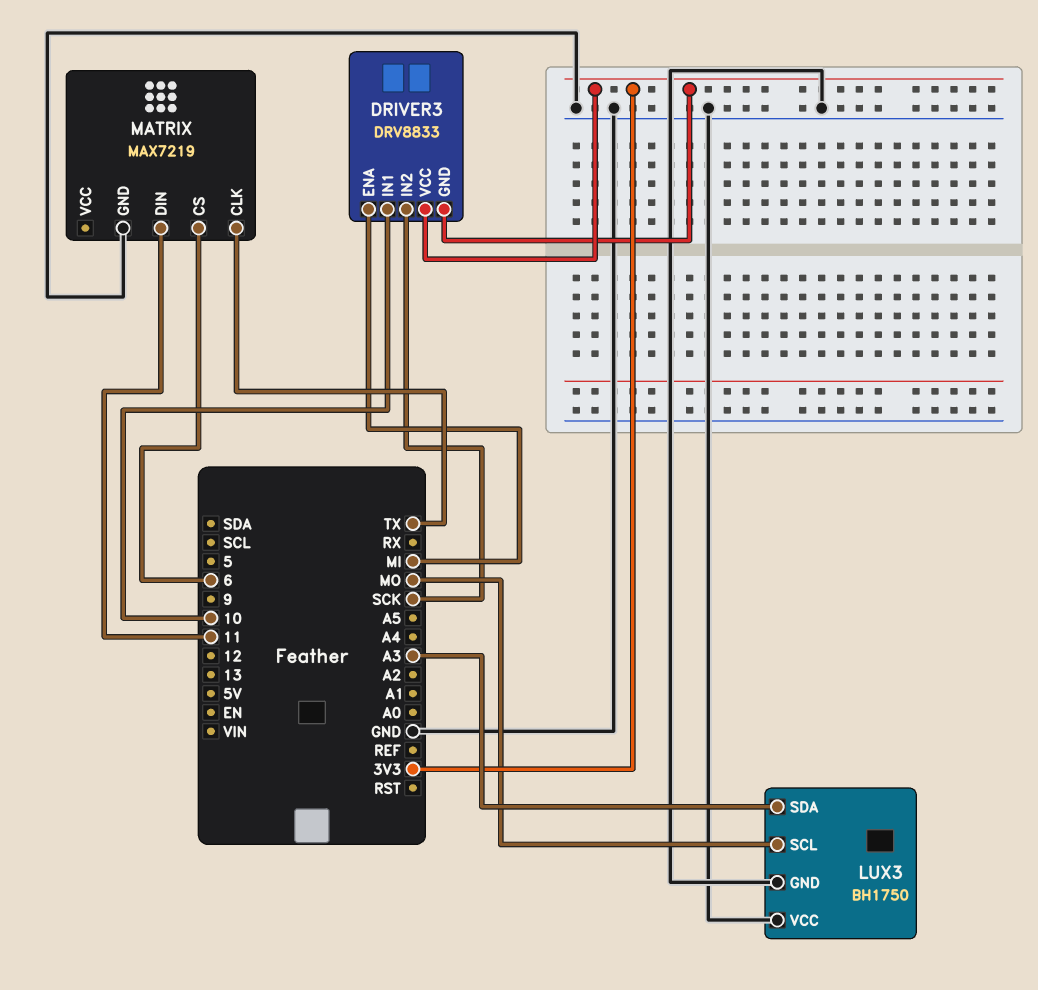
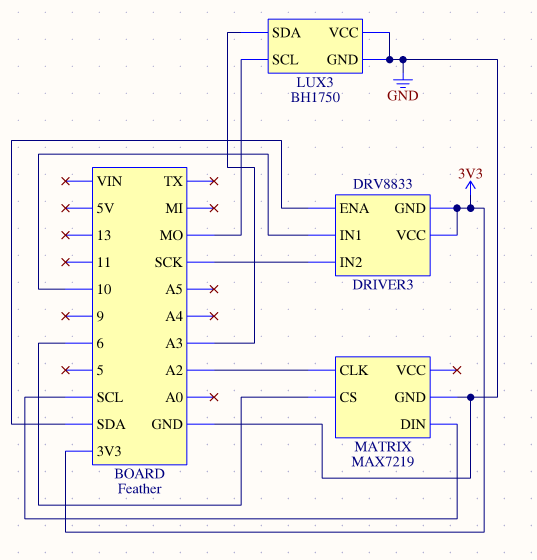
DRIVER3 pin ENA: MI -> SDA
MATRIX pin CLK: TX -> A2
MATRIX pin DIN: 11 -> SCL

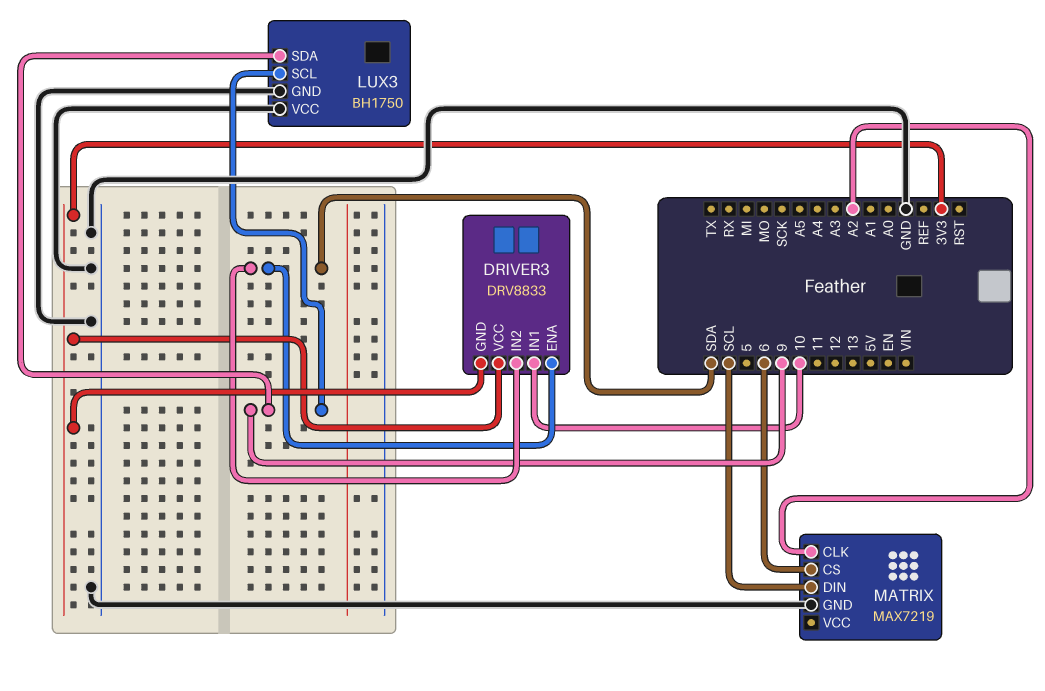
DRIVER3 pin IN2: SCK -> SDA
LUX3 pin SCL: MO -> 9
LUX3 pin SDA: A3 -> 9

